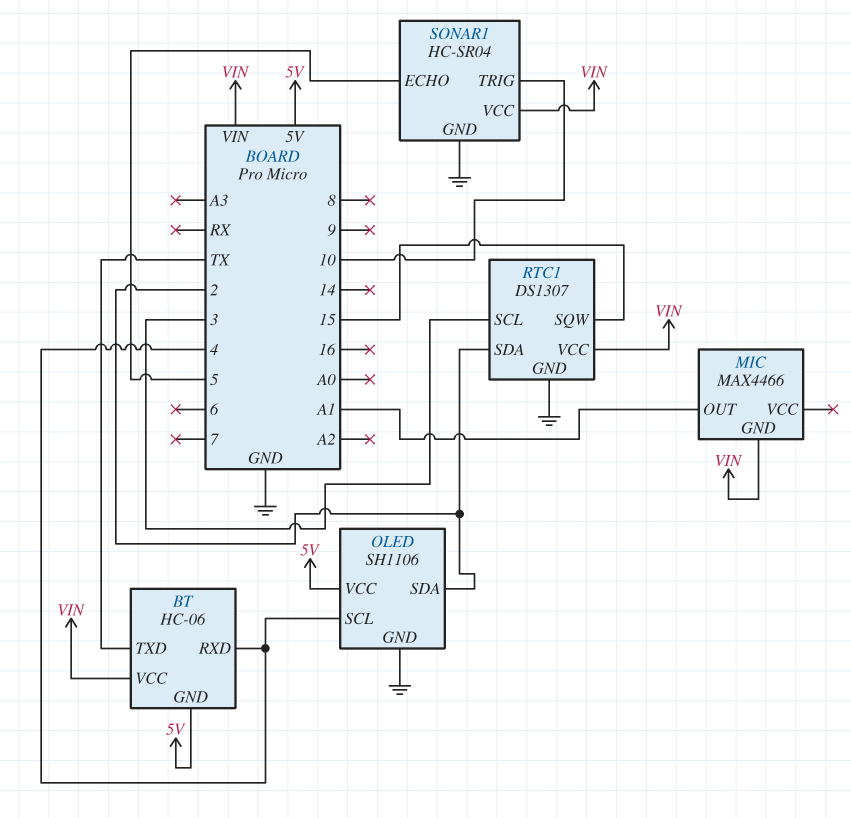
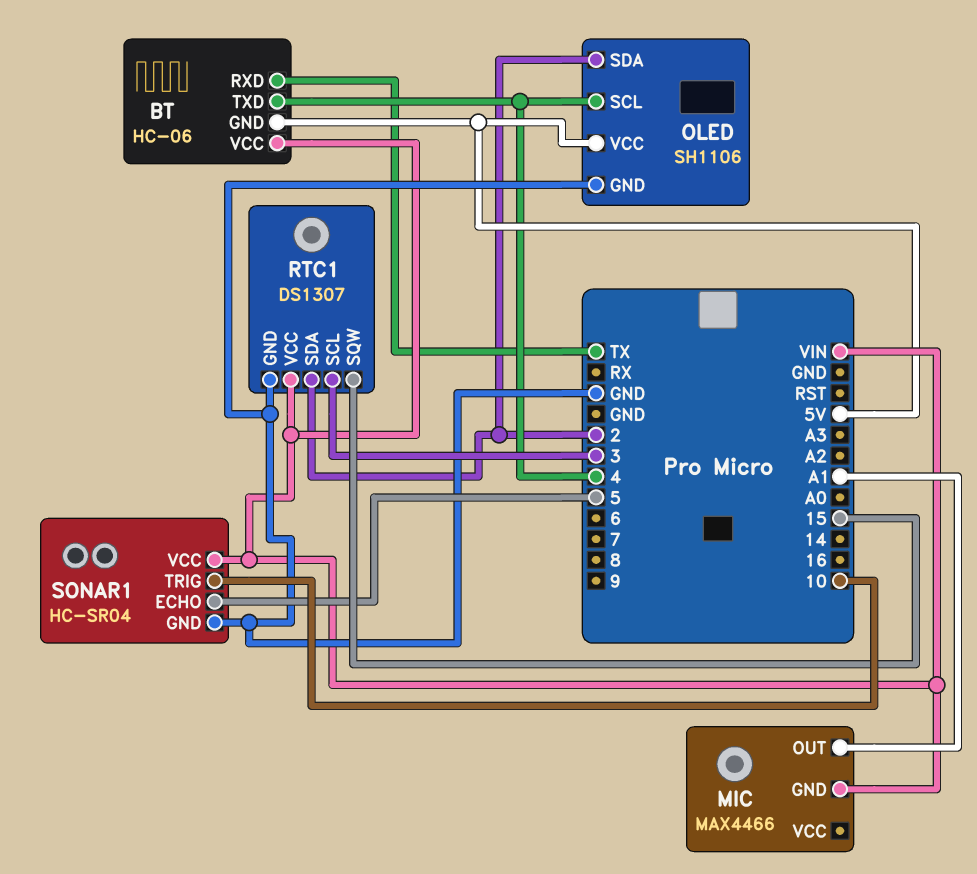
BT pin RXD: 4 -> TX
BT pin TXD: TX -> 4

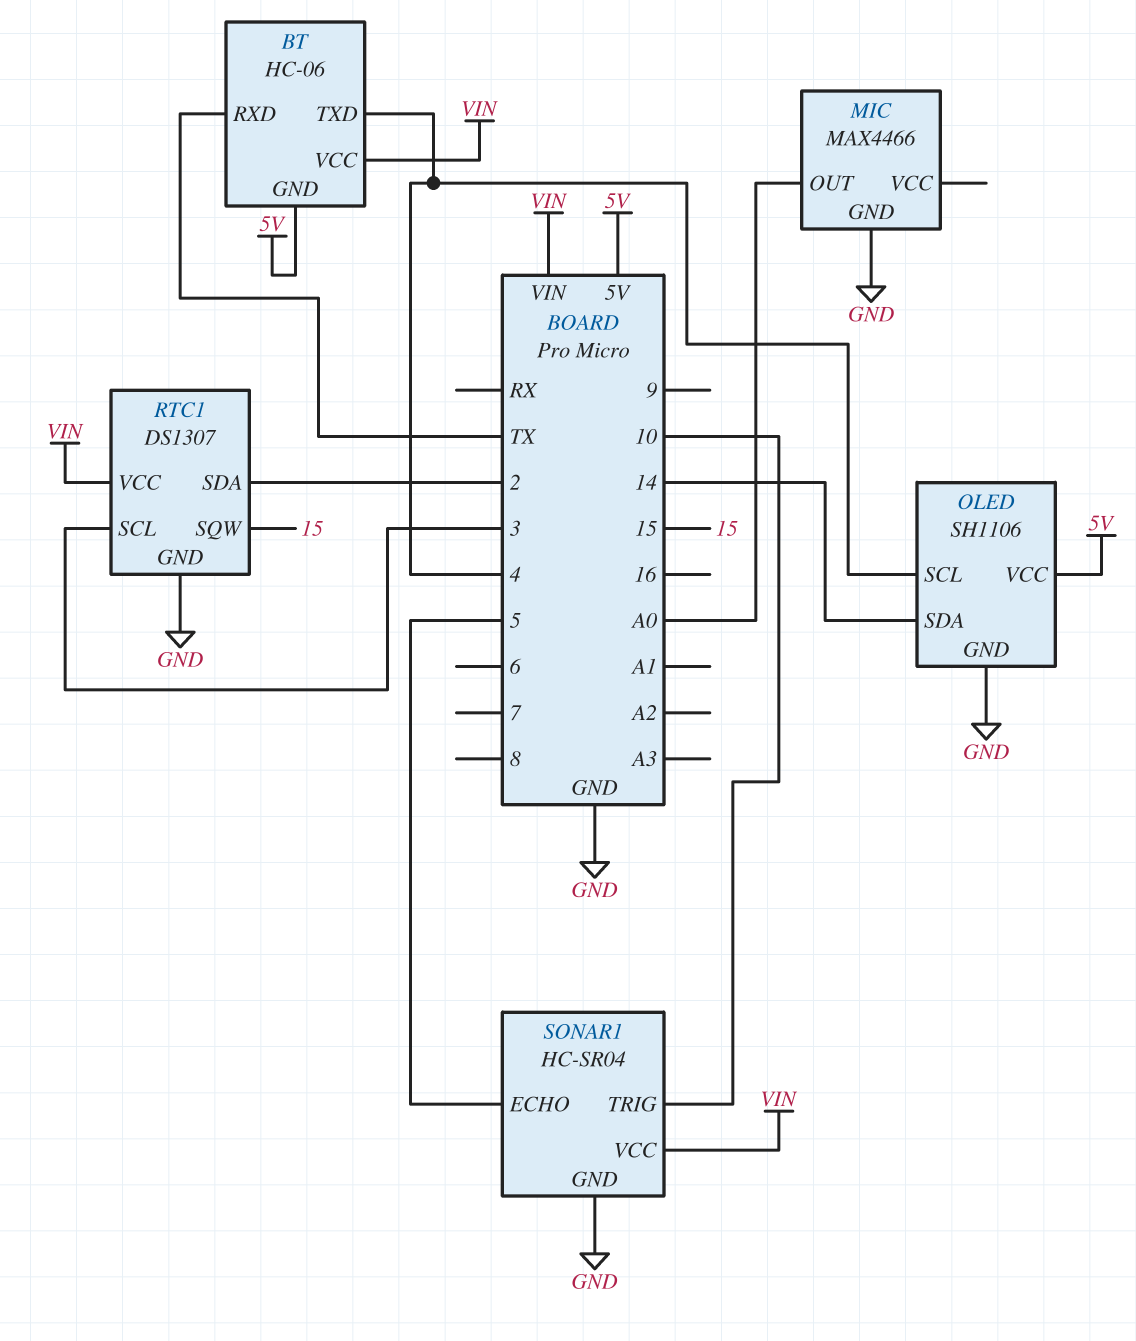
MIC pin GND: VIN -> GND
MIC pin OUT: A1 -> A0
OLED pin SDA: 2 -> 14

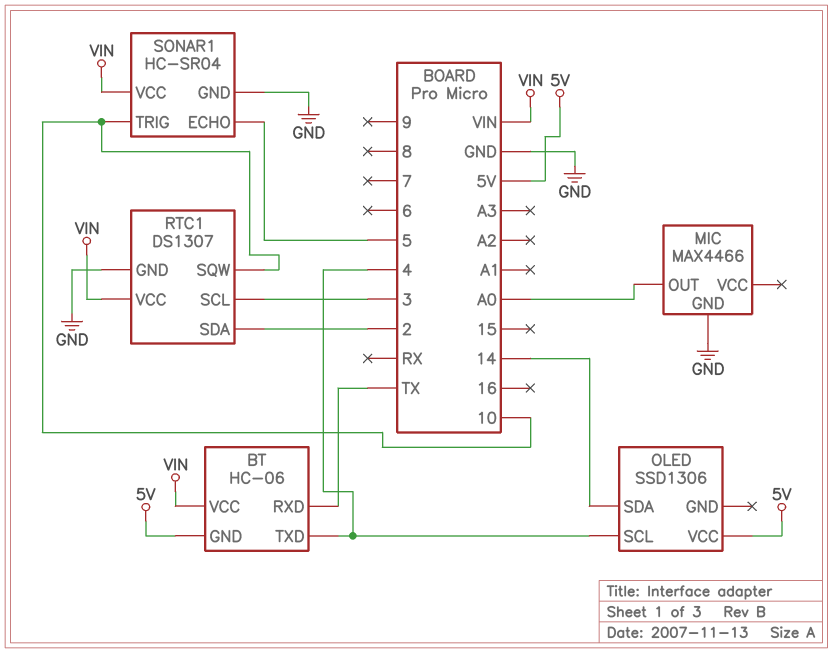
OLED: SH1106 -> SSD1306
OLED pin GND: GND -> none
RTC1 pin SQW: 15 -> 10

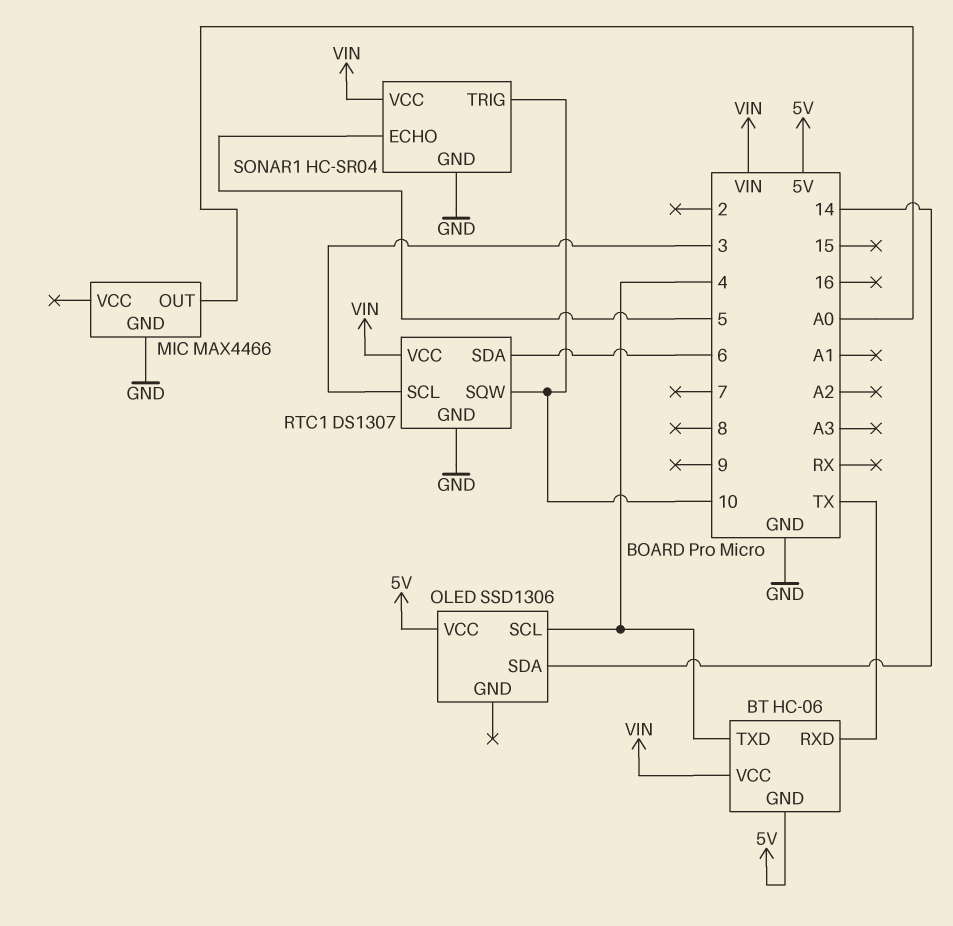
RTC1 pin SDA: 2 -> 6

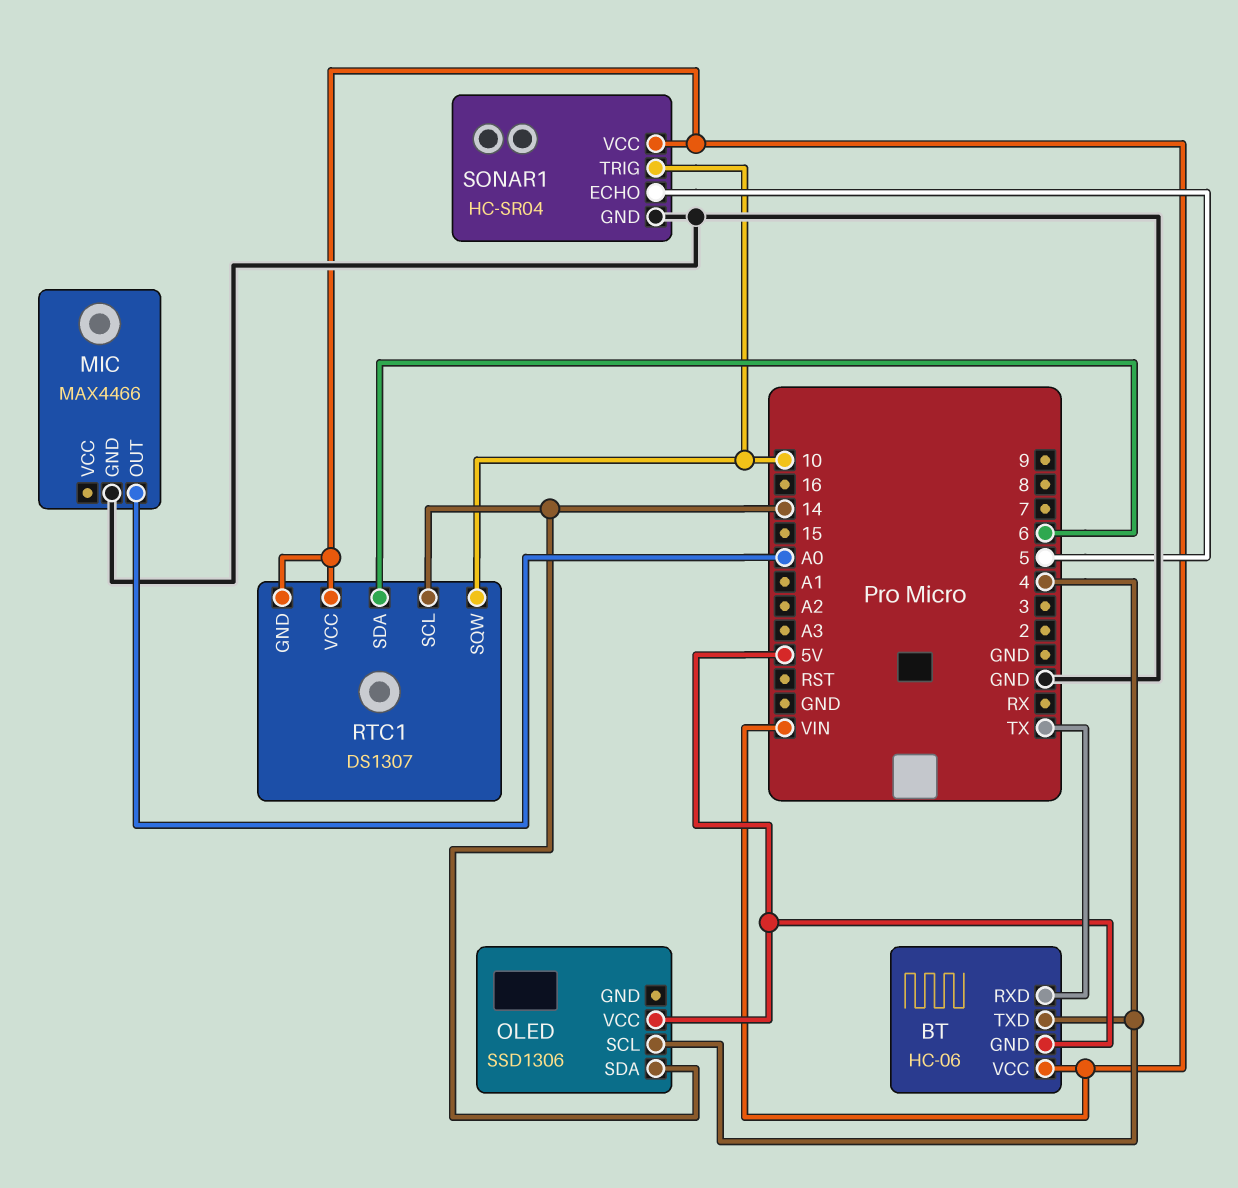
RTC1 pin GND: GND -> VIN
RTC1 pin SCL: 3 -> 14

